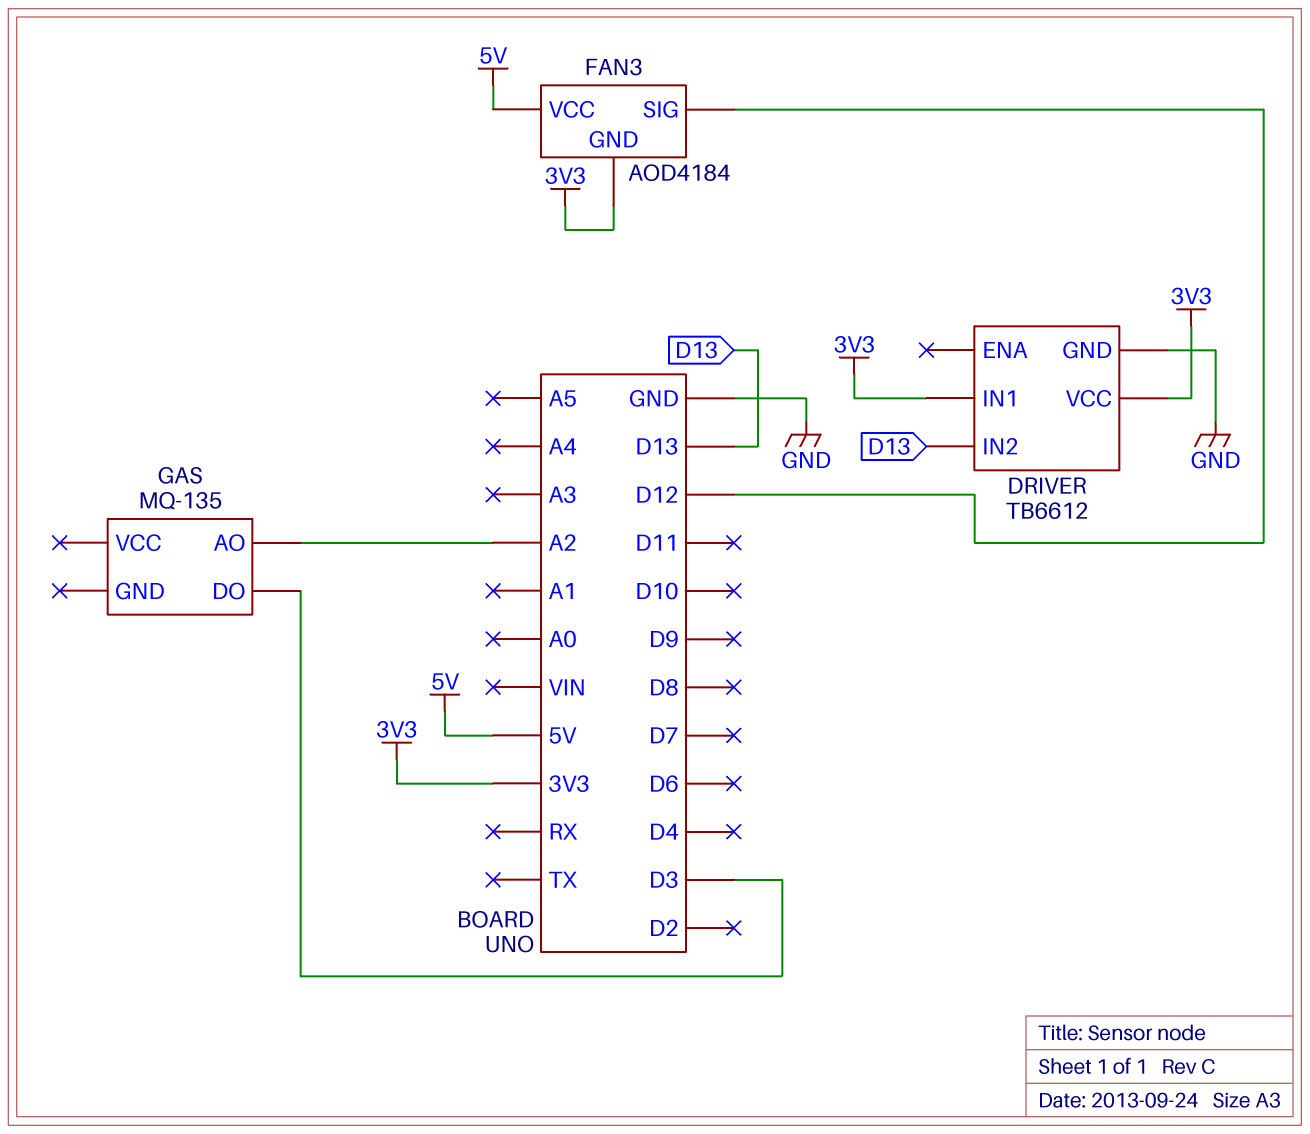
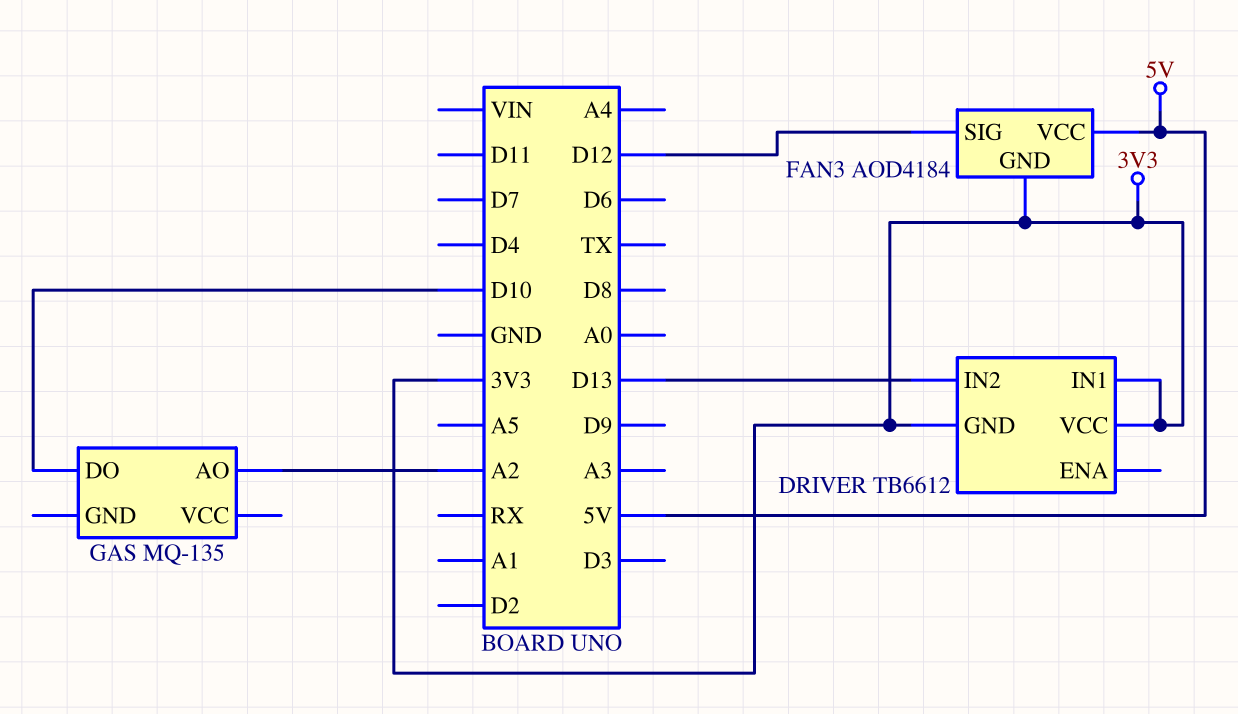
DRIVER pin GND: GND -> 3V3
GAS pin DO: D3 -> D10

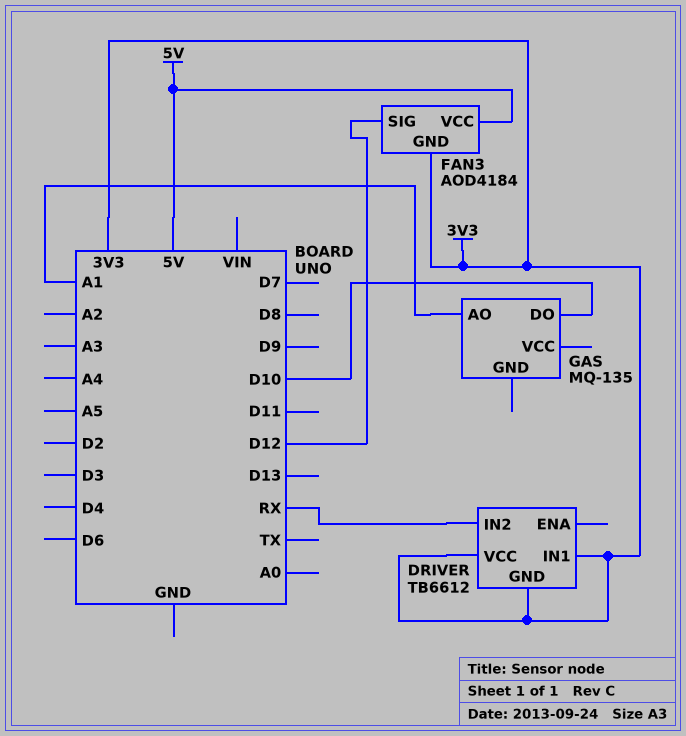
DRIVER pin IN2: D13 -> RX
GAS pin AO: A2 -> A1

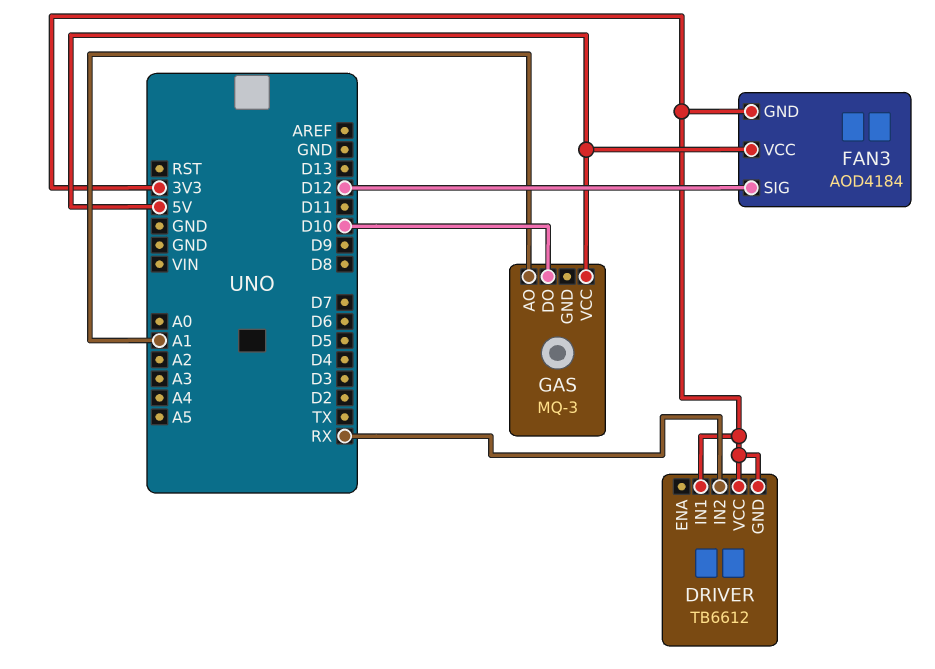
GAS: MQ-135 -> MQ-3
GAS pin VCC: none -> 5V

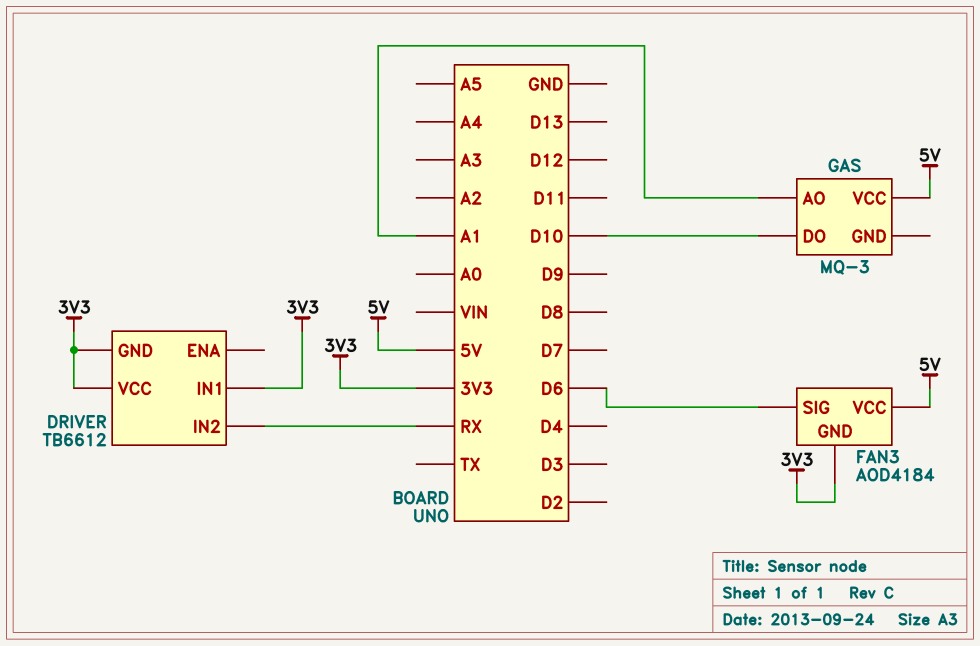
FAN3 pin SIG: D12 -> D6

